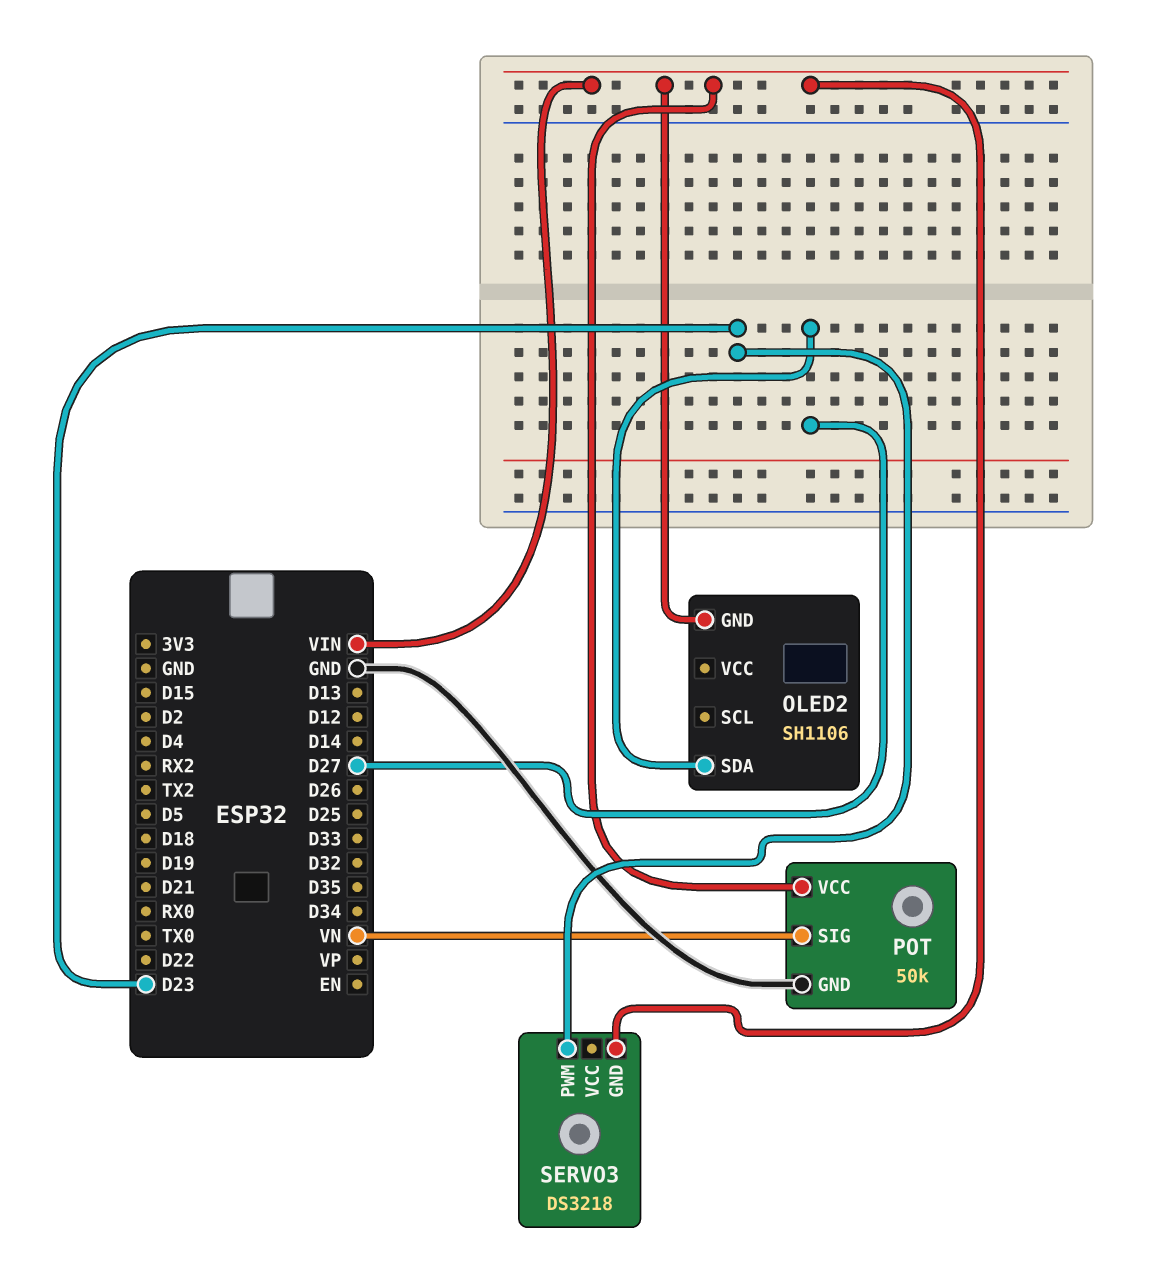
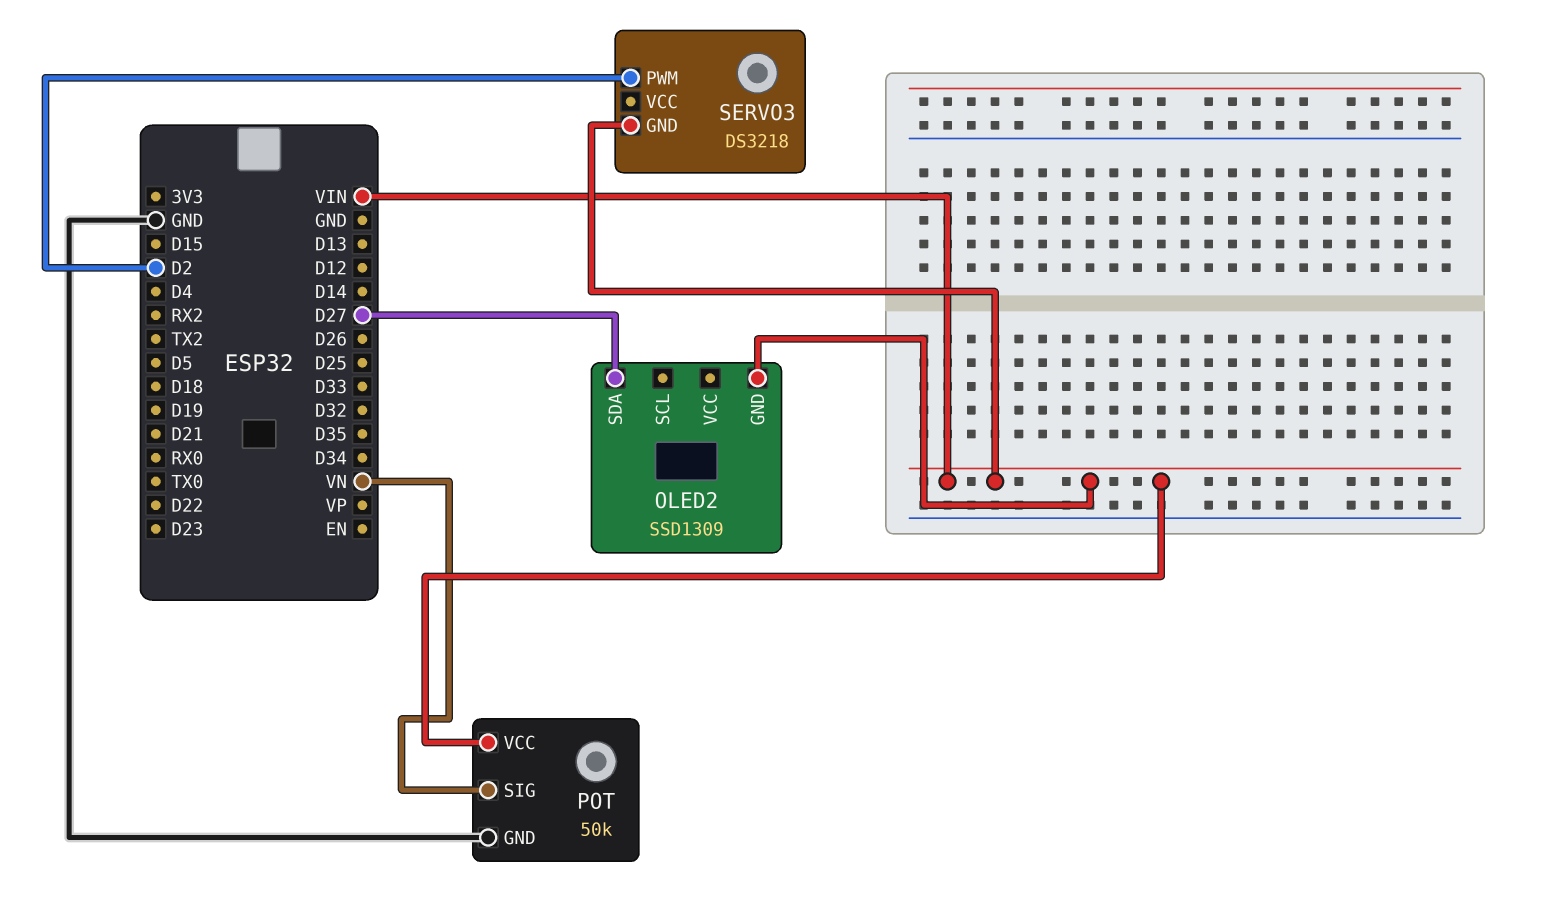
OLED2: SH1106 -> SSD1309
SERVO3 pin PWM: D23 -> D2

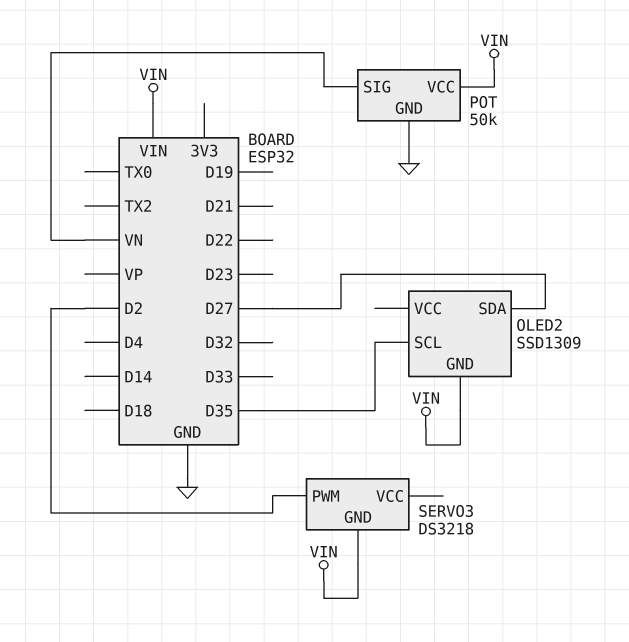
OLED2 pin SCL: none -> D35

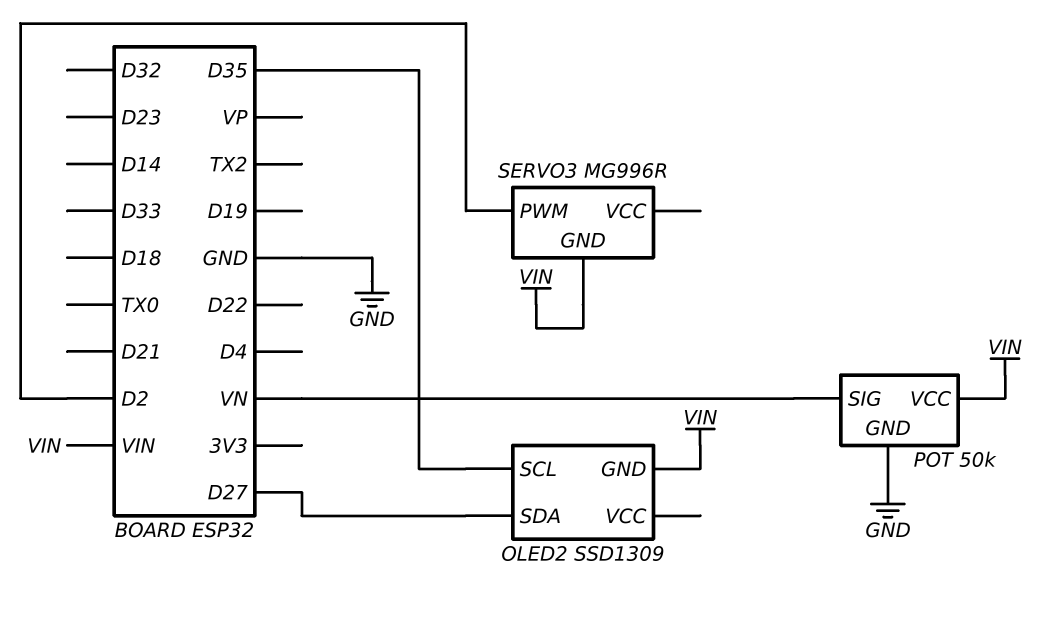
SERVO3: DS3218 -> MG996R

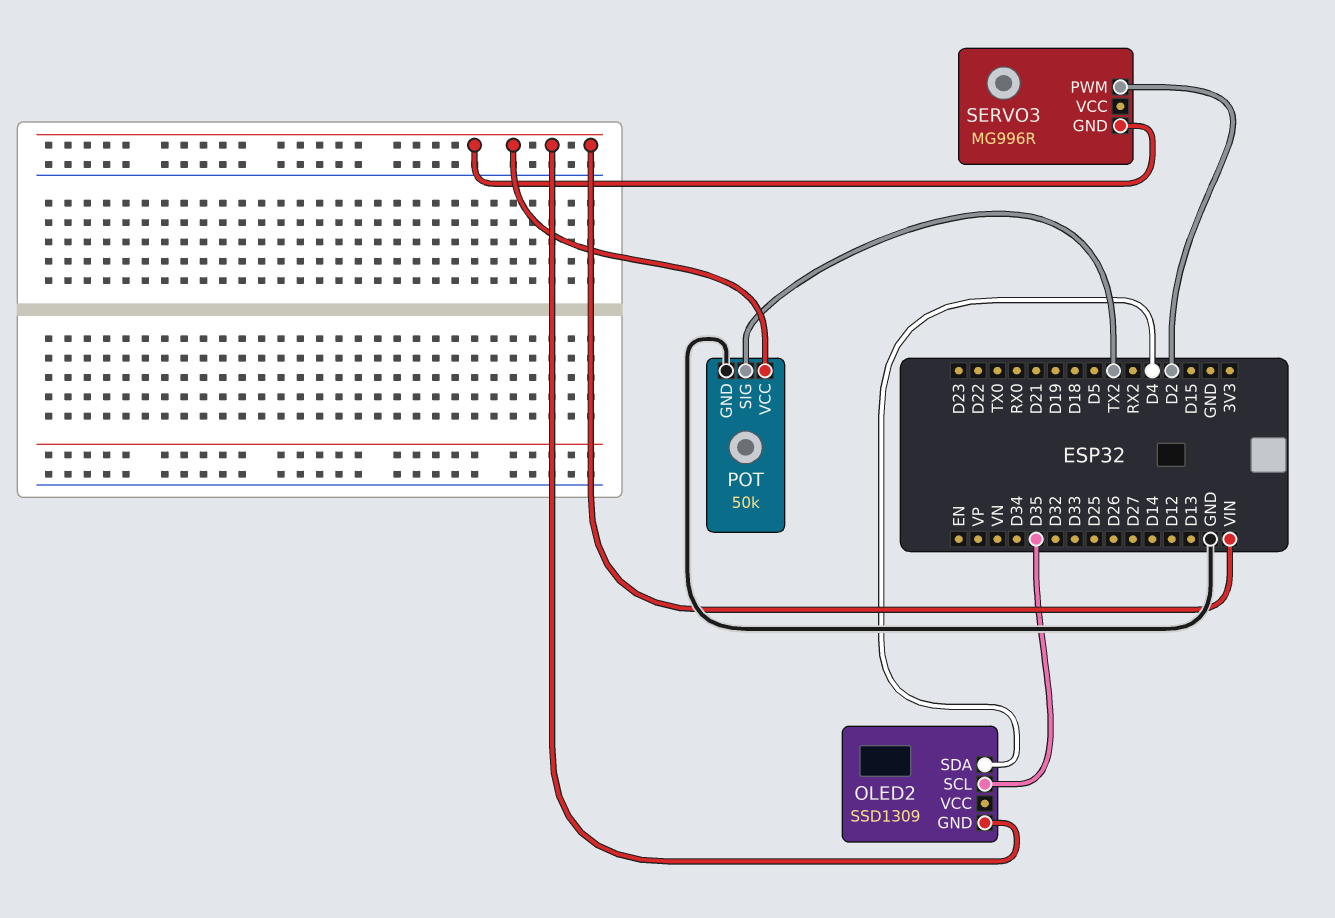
OLED2 pin SDA: D27 -> D4
POT pin SIG: VN -> TX2

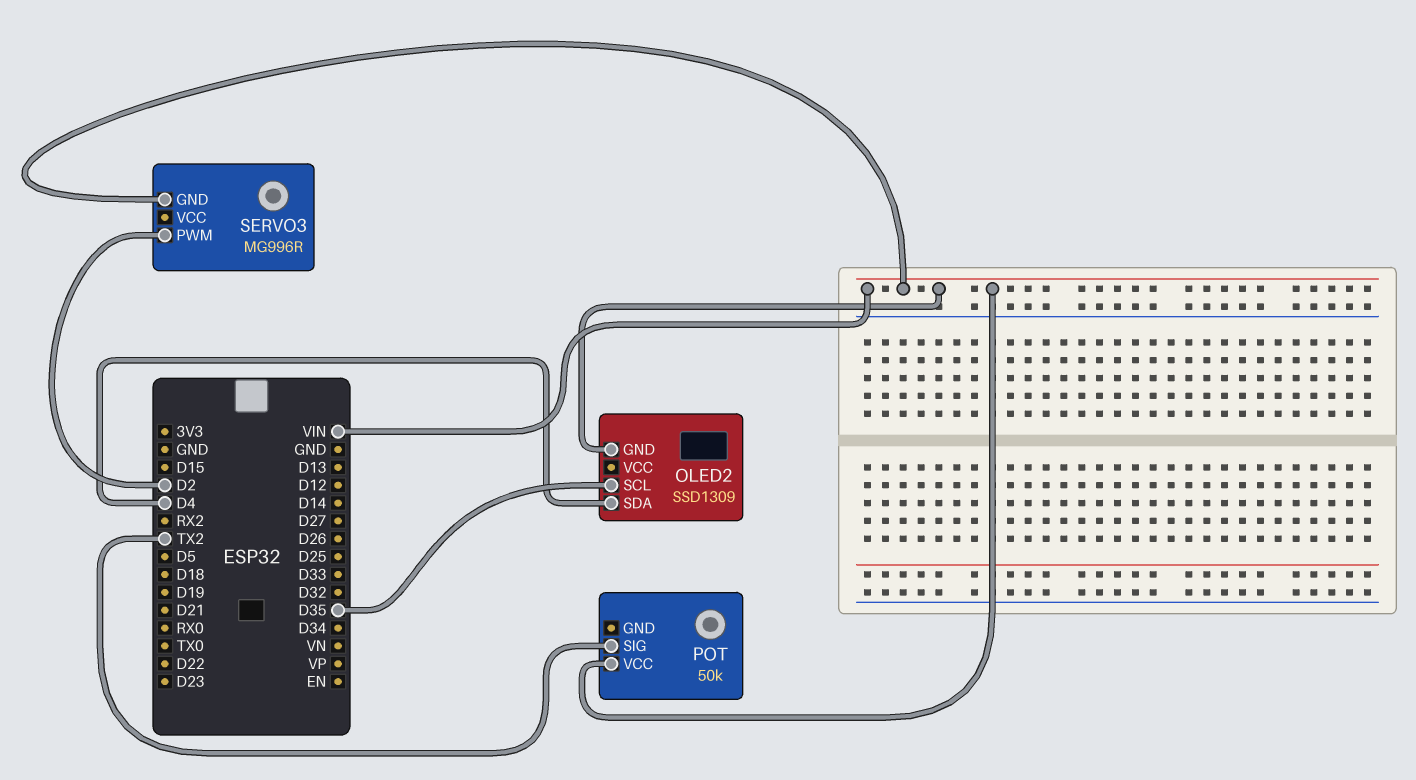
POT pin GND: GND -> none

